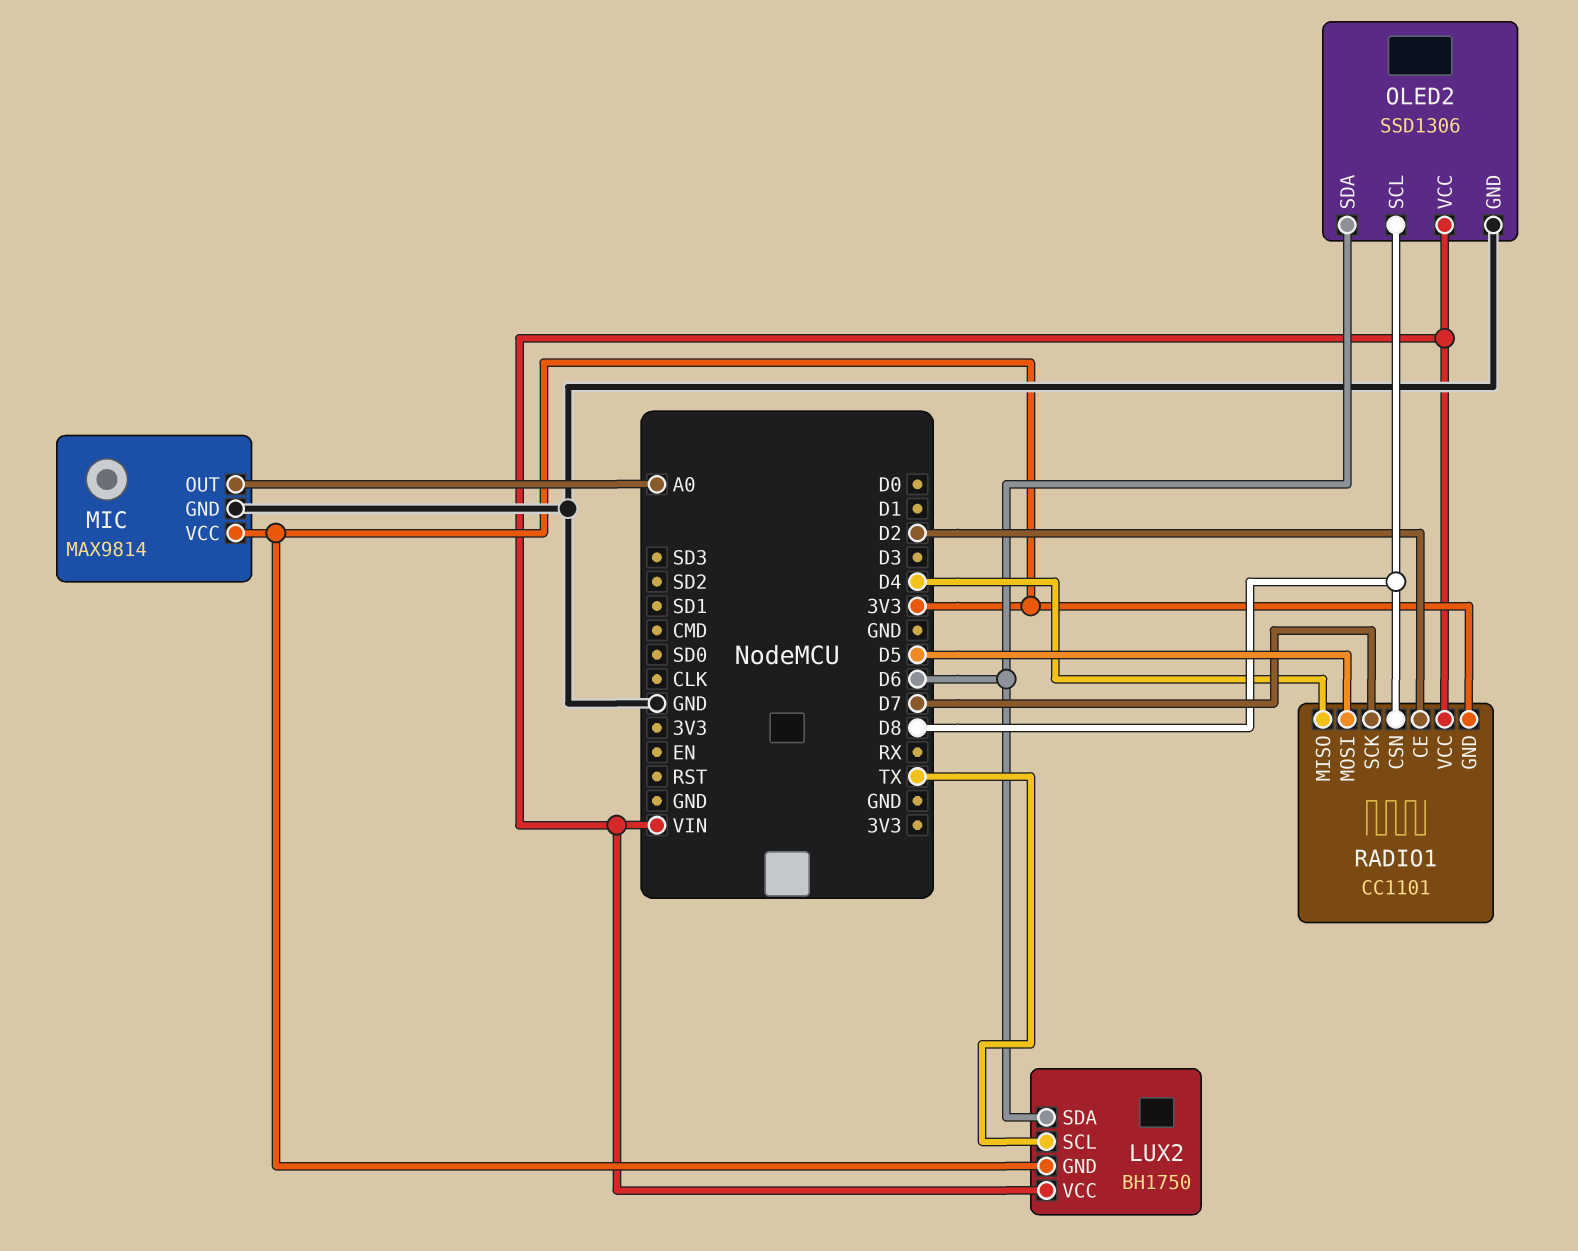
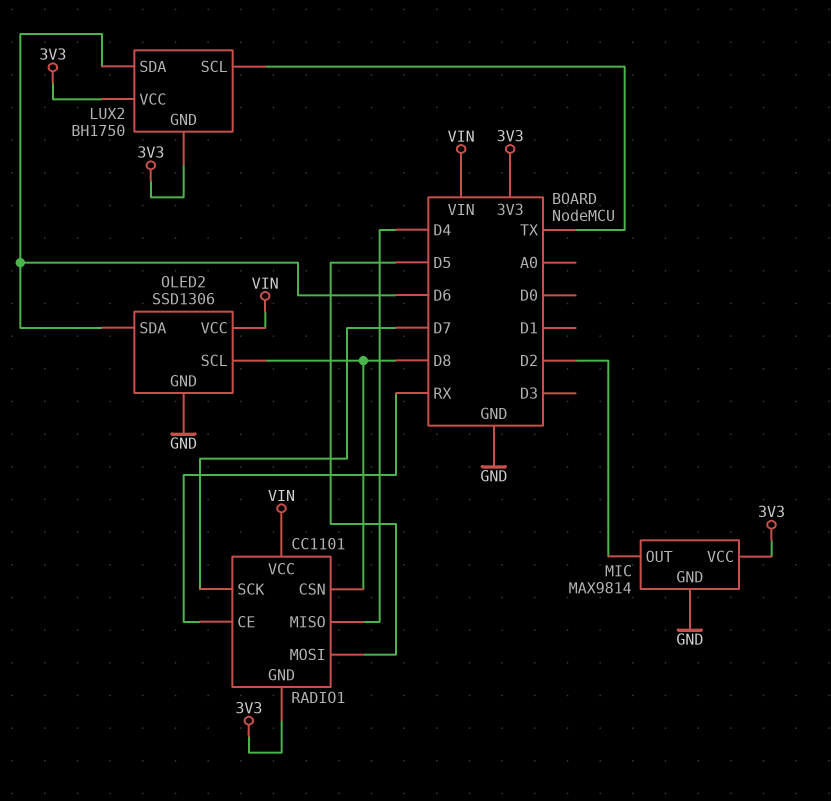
LUX2 pin VCC: VIN -> 3V3
MIC pin OUT: A0 -> D2
RADIO1 pin CE: D2 -> RX

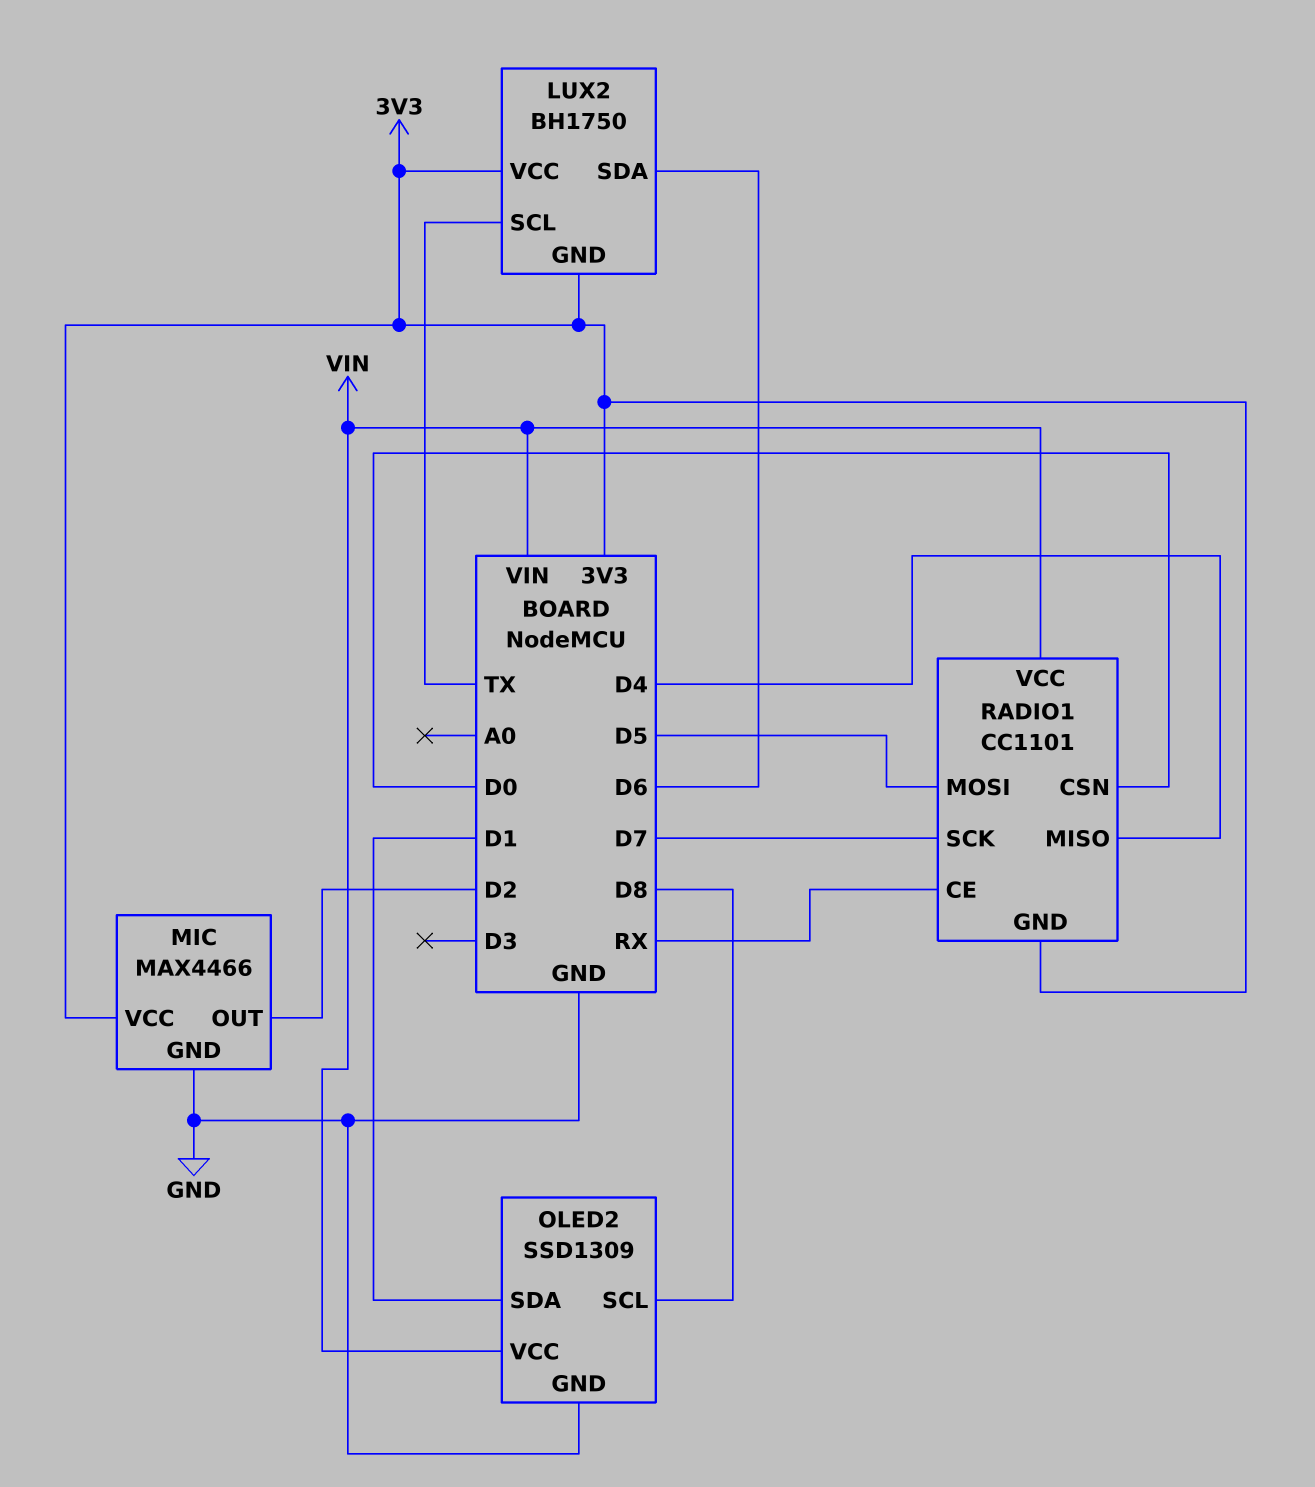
MIC: MAX9814 -> MAX4466
OLED2: SSD1306 -> SSD1309
OLED2 pin SDA: D6 -> D1
RADIO1 pin CSN: D8 -> D0

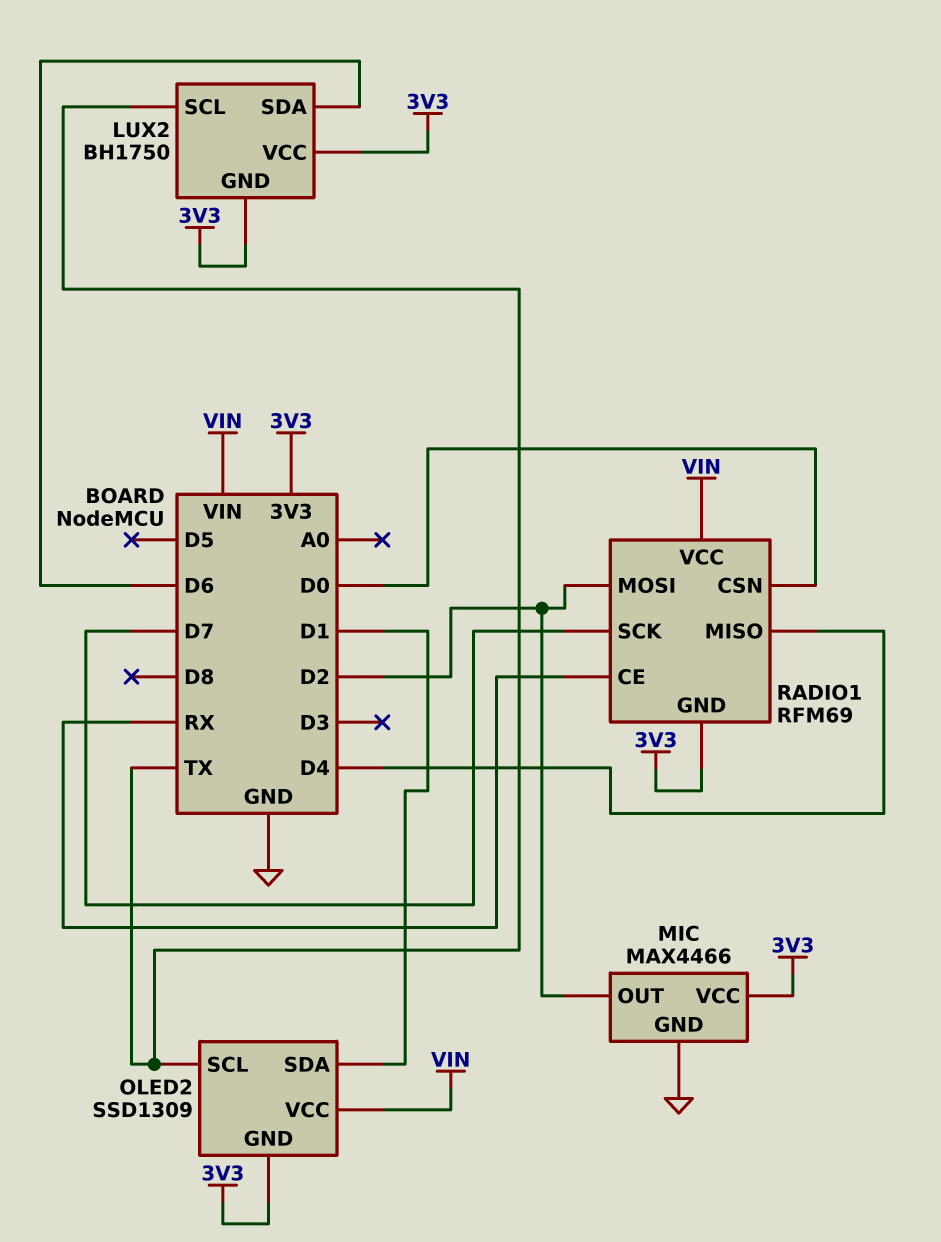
OLED2 pin GND: GND -> 3V3
OLED2 pin SCL: D8 -> TX
RADIO1: CC1101 -> RFM69
RADIO1 pin MOSI: D5 -> D2

